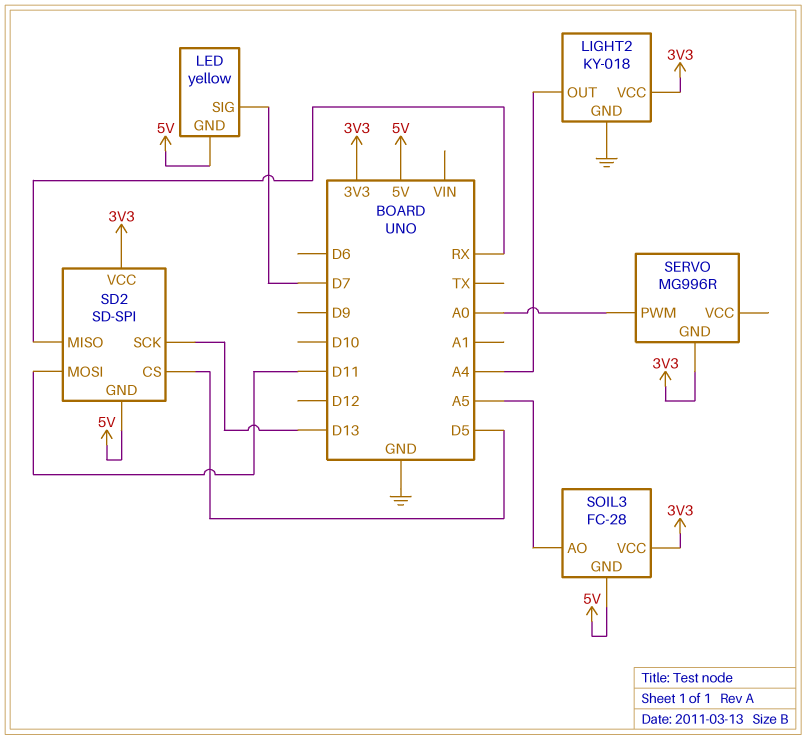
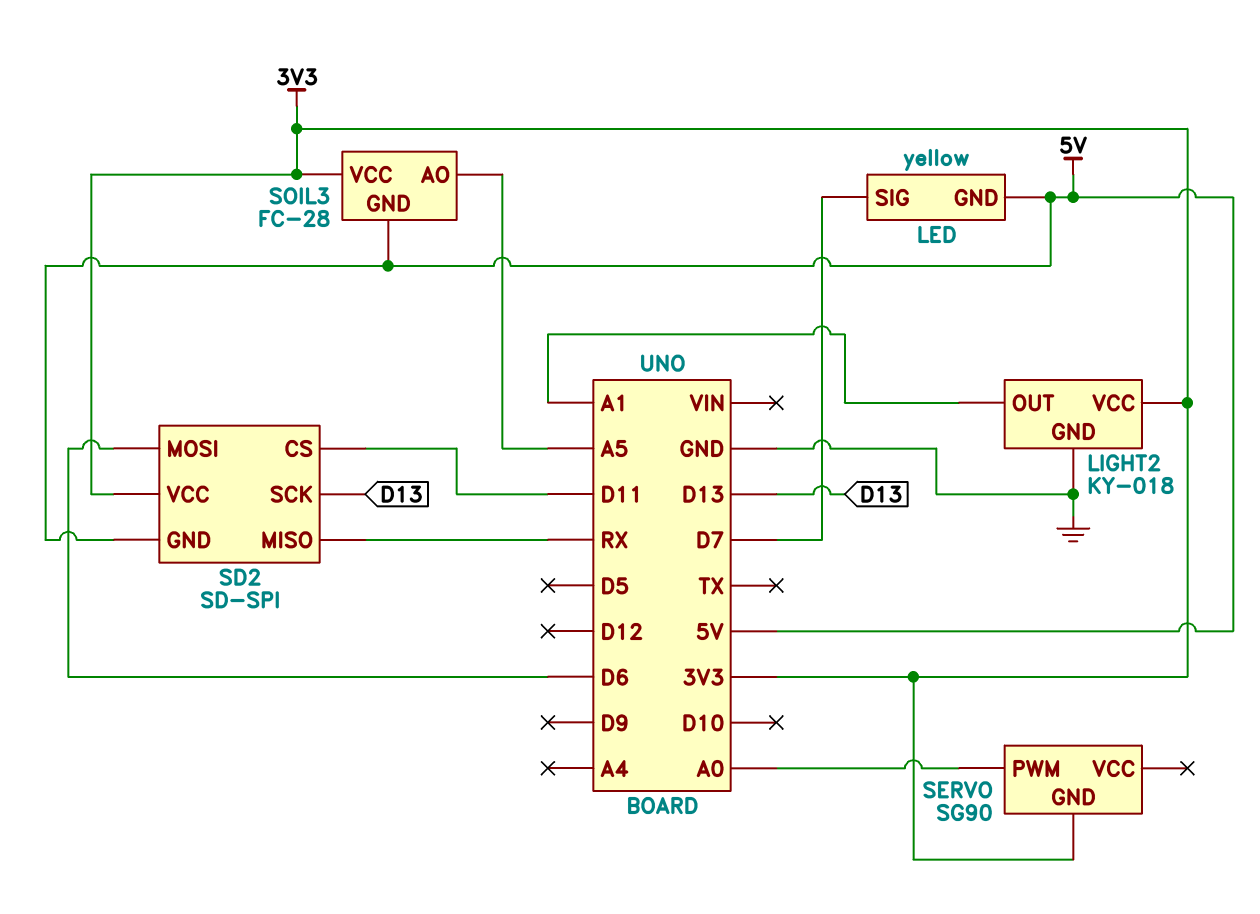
LIGHT2 pin OUT: A4 -> A1
SD2 pin CS: D5 -> D11
SD2 pin MOSI: D11 -> D6
SERVO: MG996R -> SG90

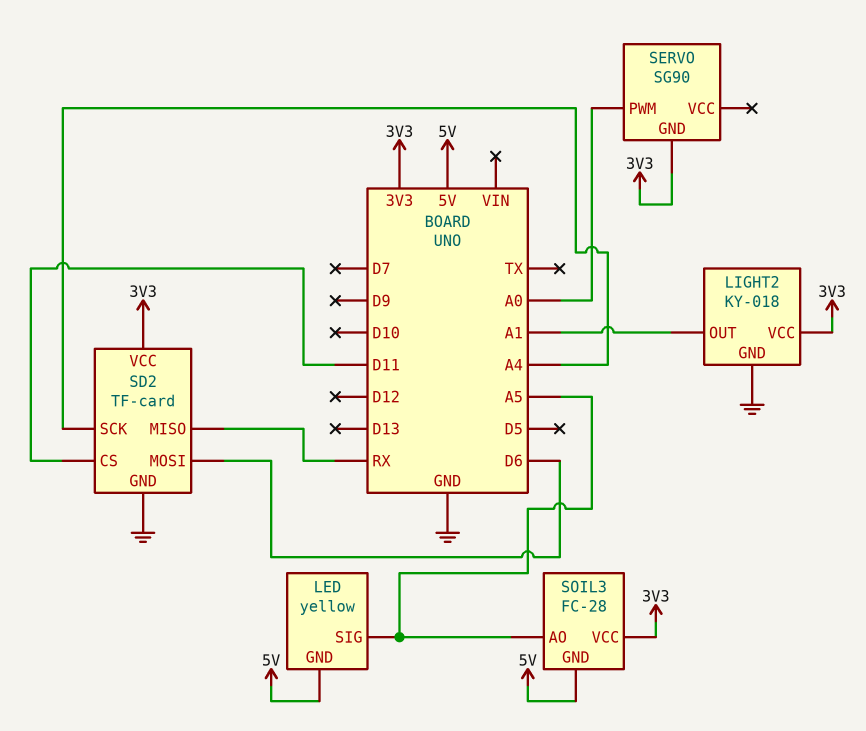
LED pin SIG: D7 -> A5
SD2: SD-SPI -> TF-card
SD2 pin GND: 5V -> GND
SD2 pin SCK: D13 -> A4

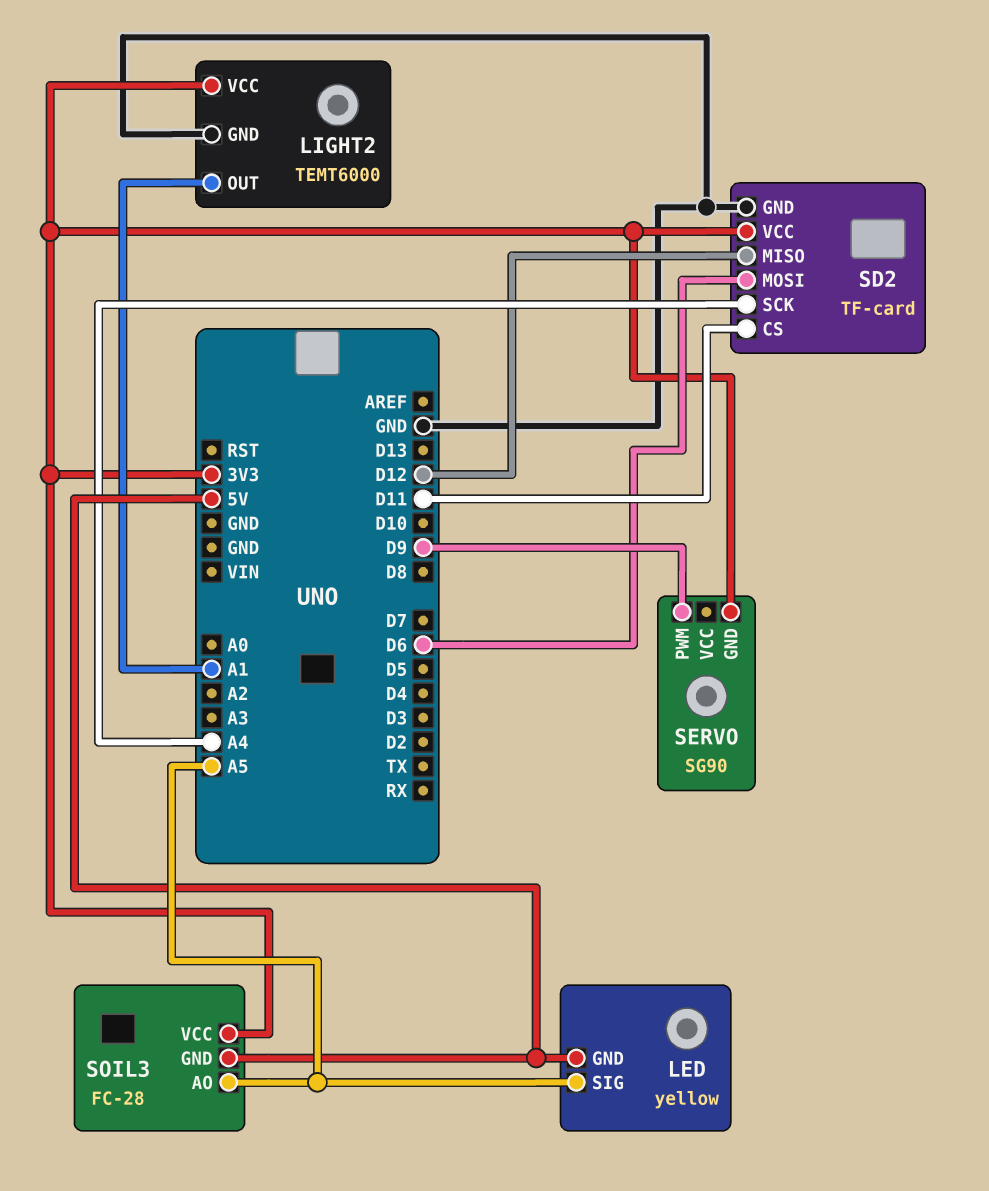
LIGHT2: KY-018 -> TEMT6000
SD2 pin MISO: RX -> D12
SERVO pin PWM: A0 -> D9

